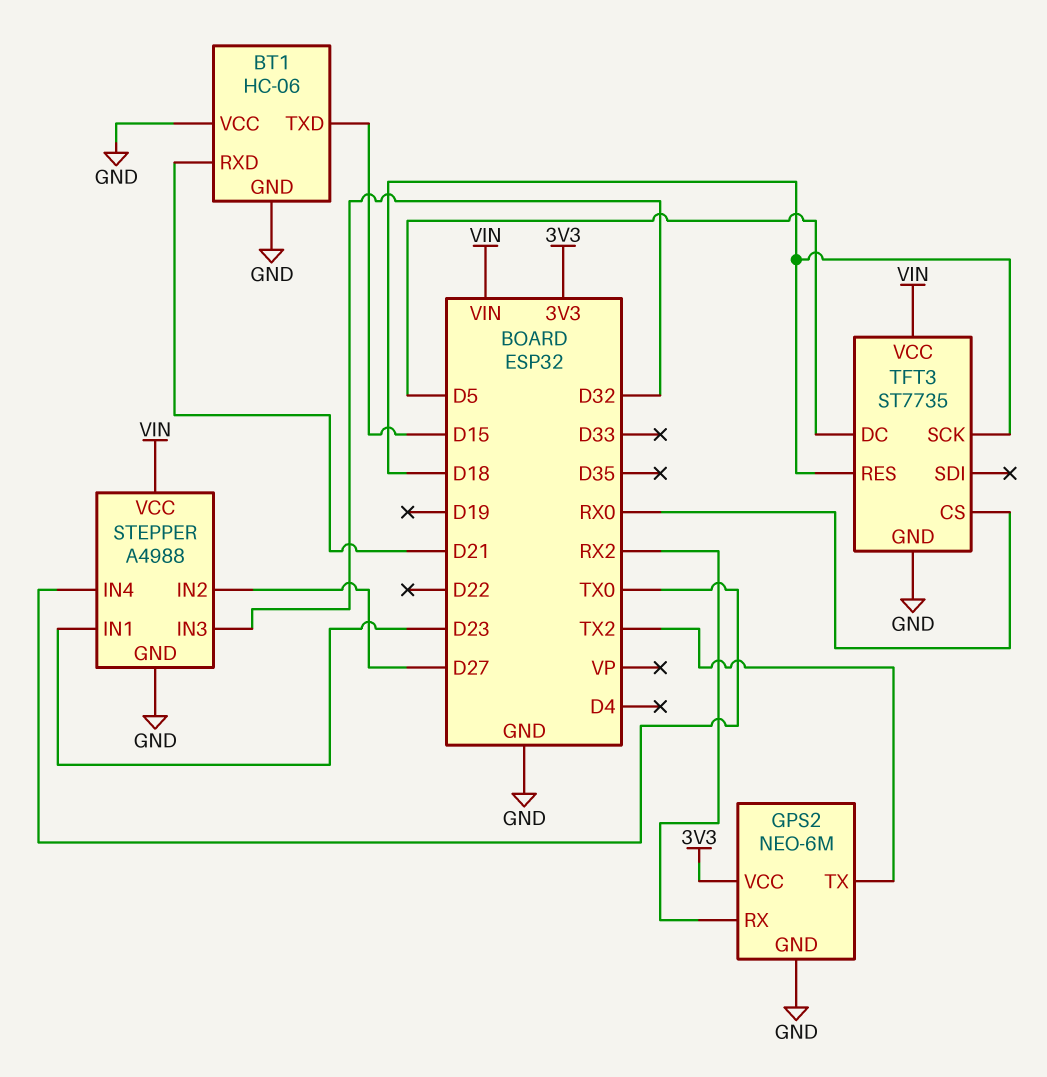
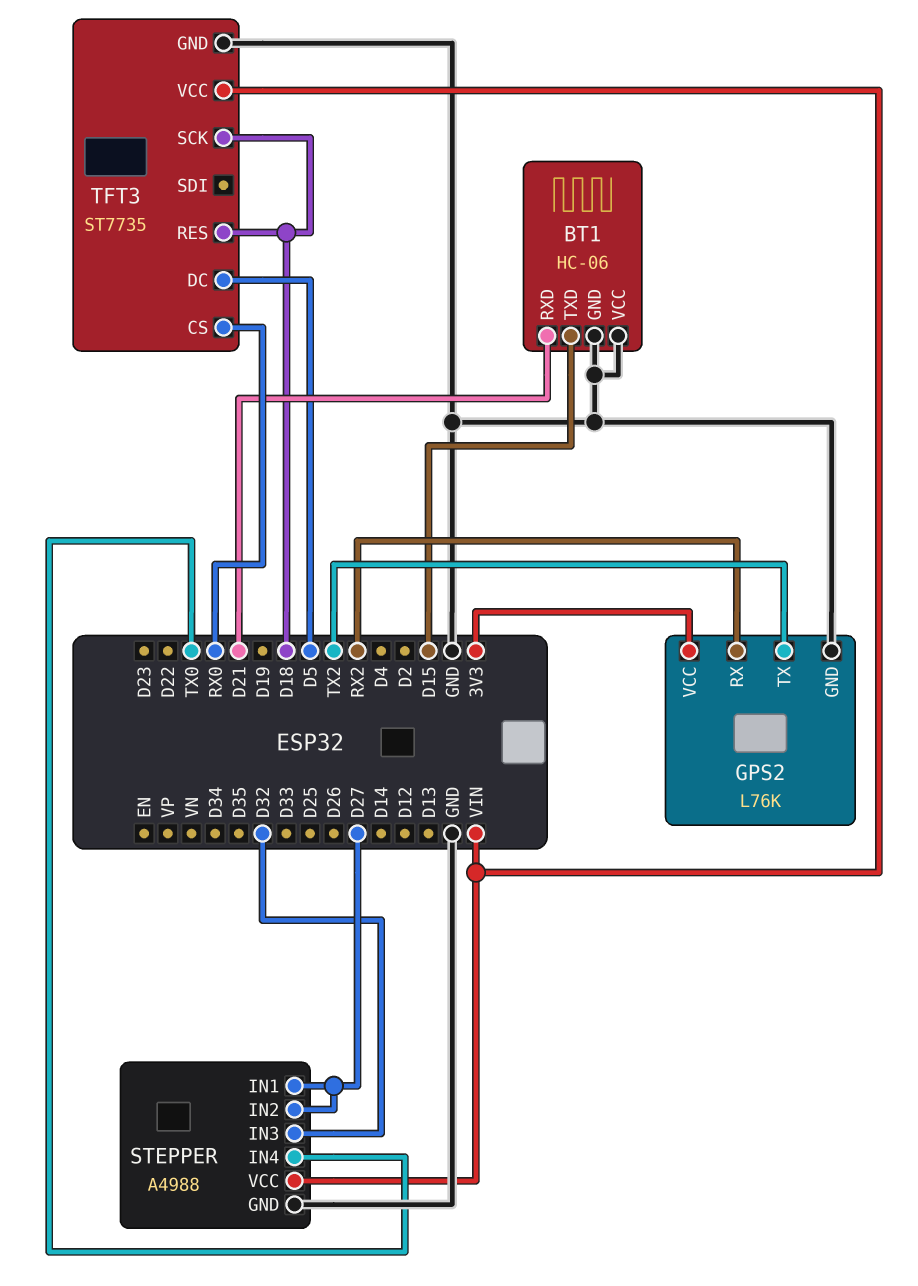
GPS2: NEO-6M -> L76K
STEPPER pin IN1: D23 -> D27

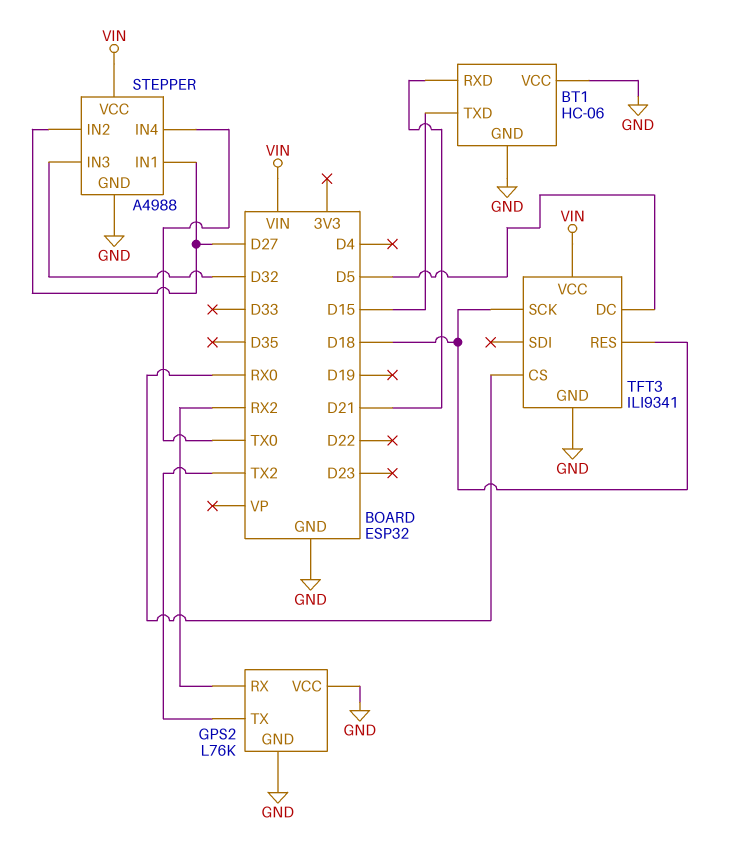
GPS2 pin VCC: 3V3 -> GND
TFT3: ST7735 -> ILI9341

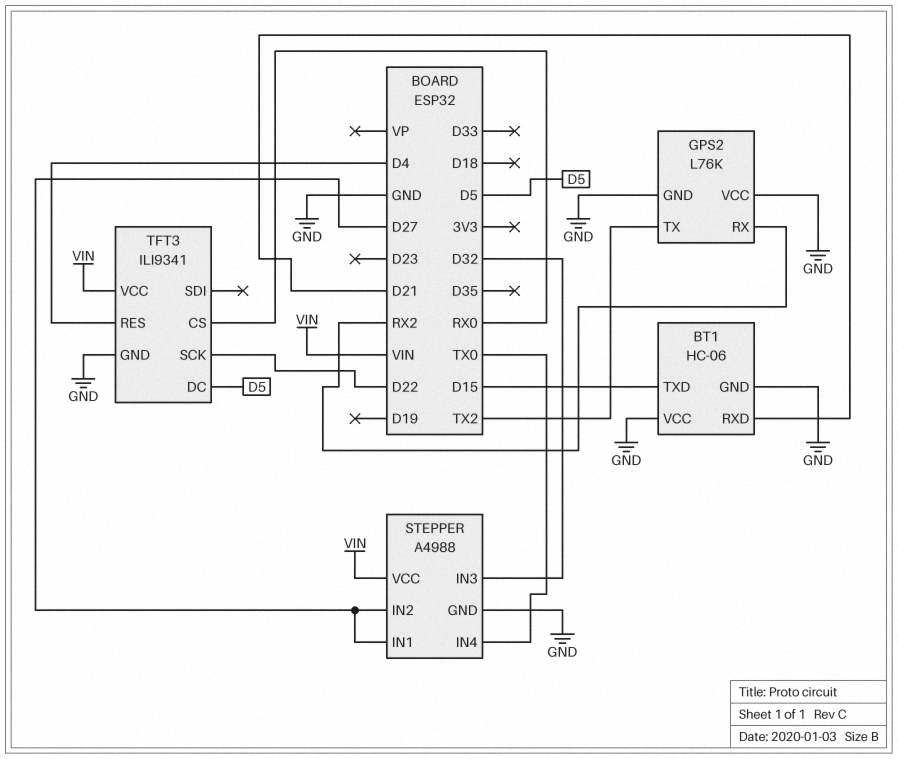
TFT3 pin RES: D18 -> D4
TFT3 pin SCK: D18 -> D22

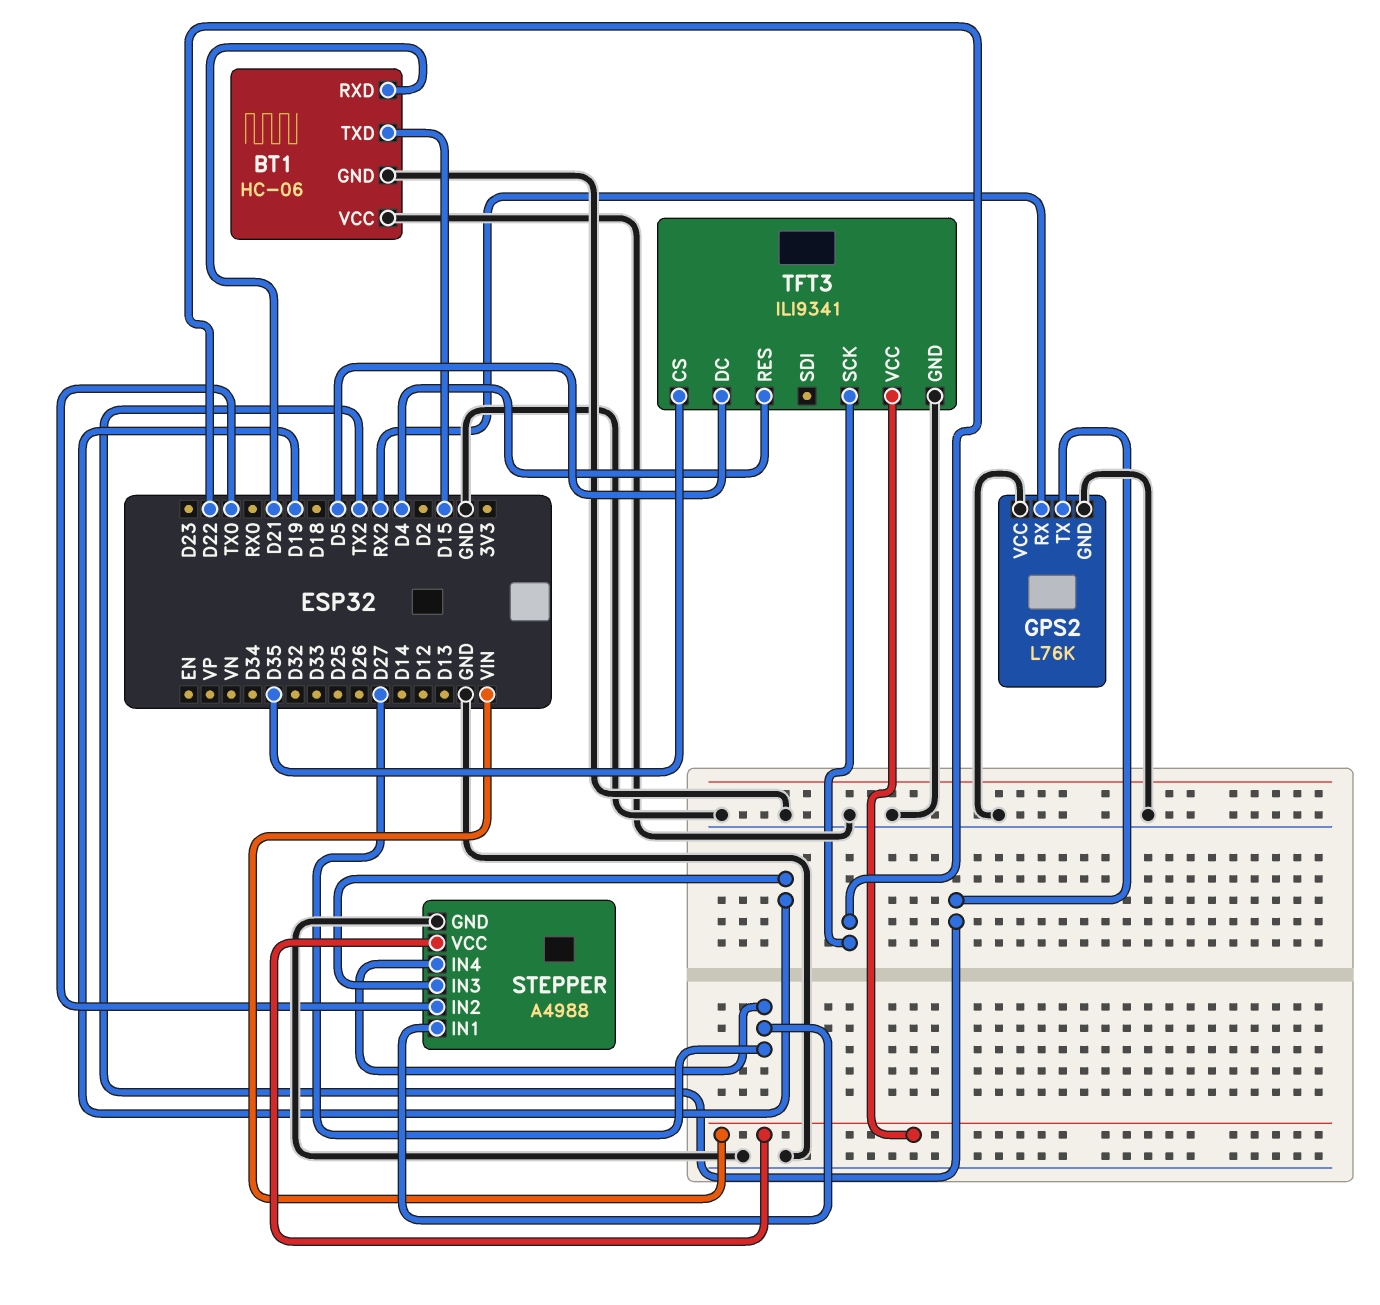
STEPPER pin IN2: D27 -> TX0
STEPPER pin IN3: D32 -> D19
STEPPER pin IN4: TX0 -> D27
TFT3 pin CS: RX0 -> D35

